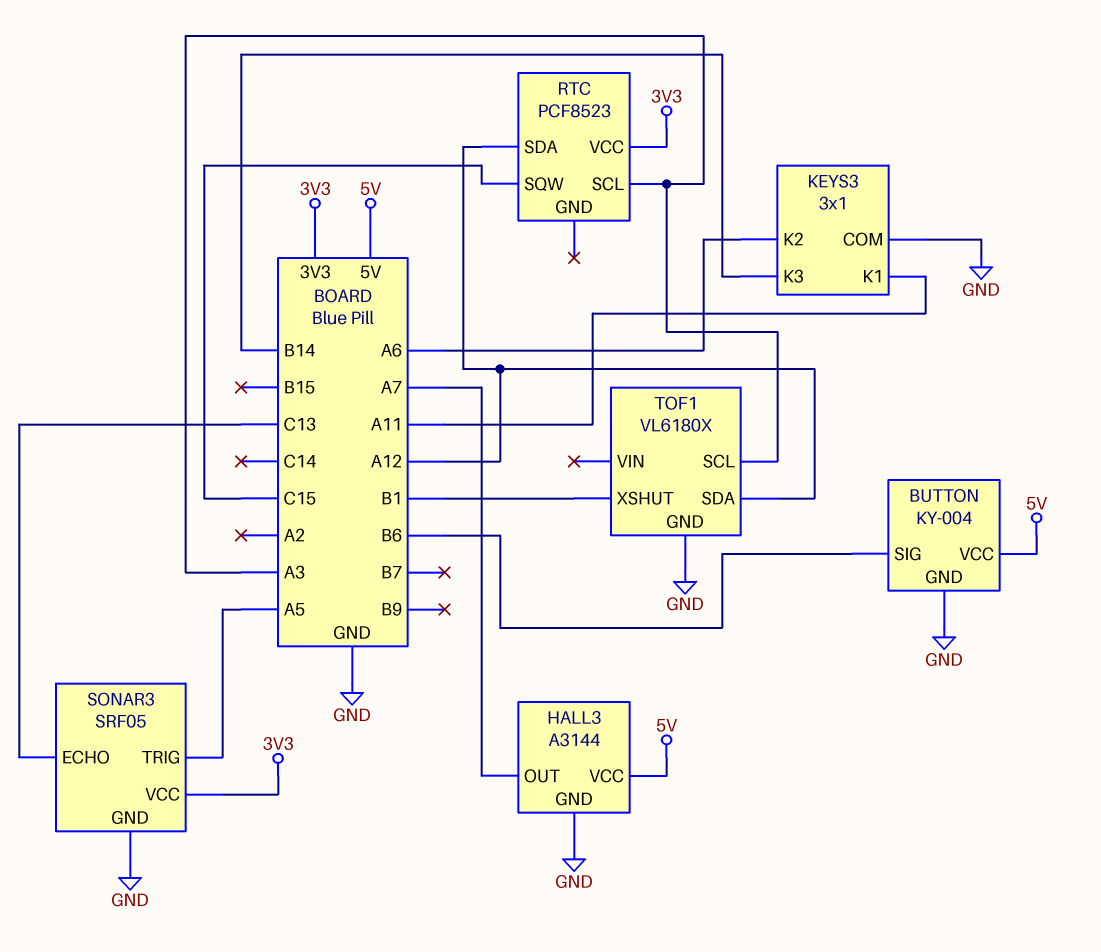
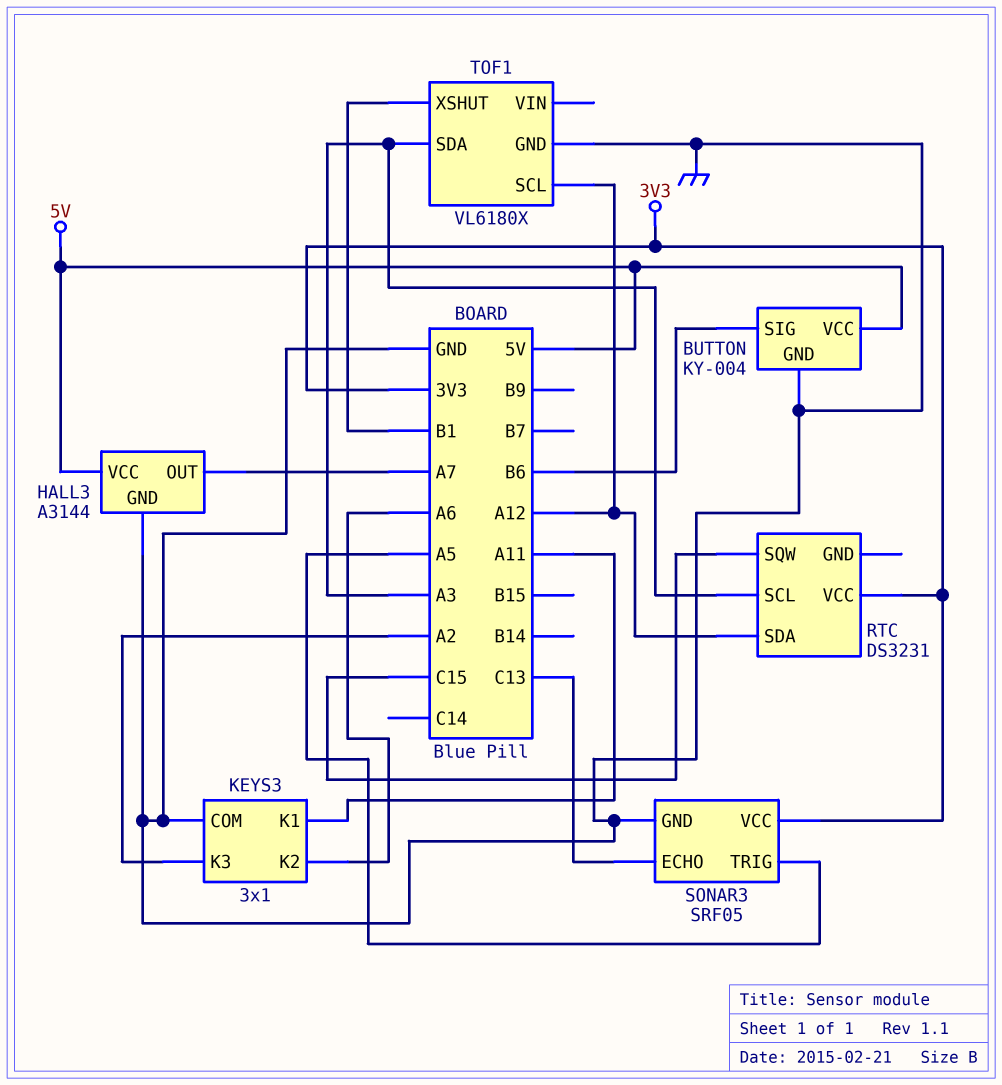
KEYS3 pin K3: B14 -> A2
RTC: PCF8523 -> DS3231
TOF1 pin SCL: A3 -> A12
TOF1 pin SDA: A12 -> A3

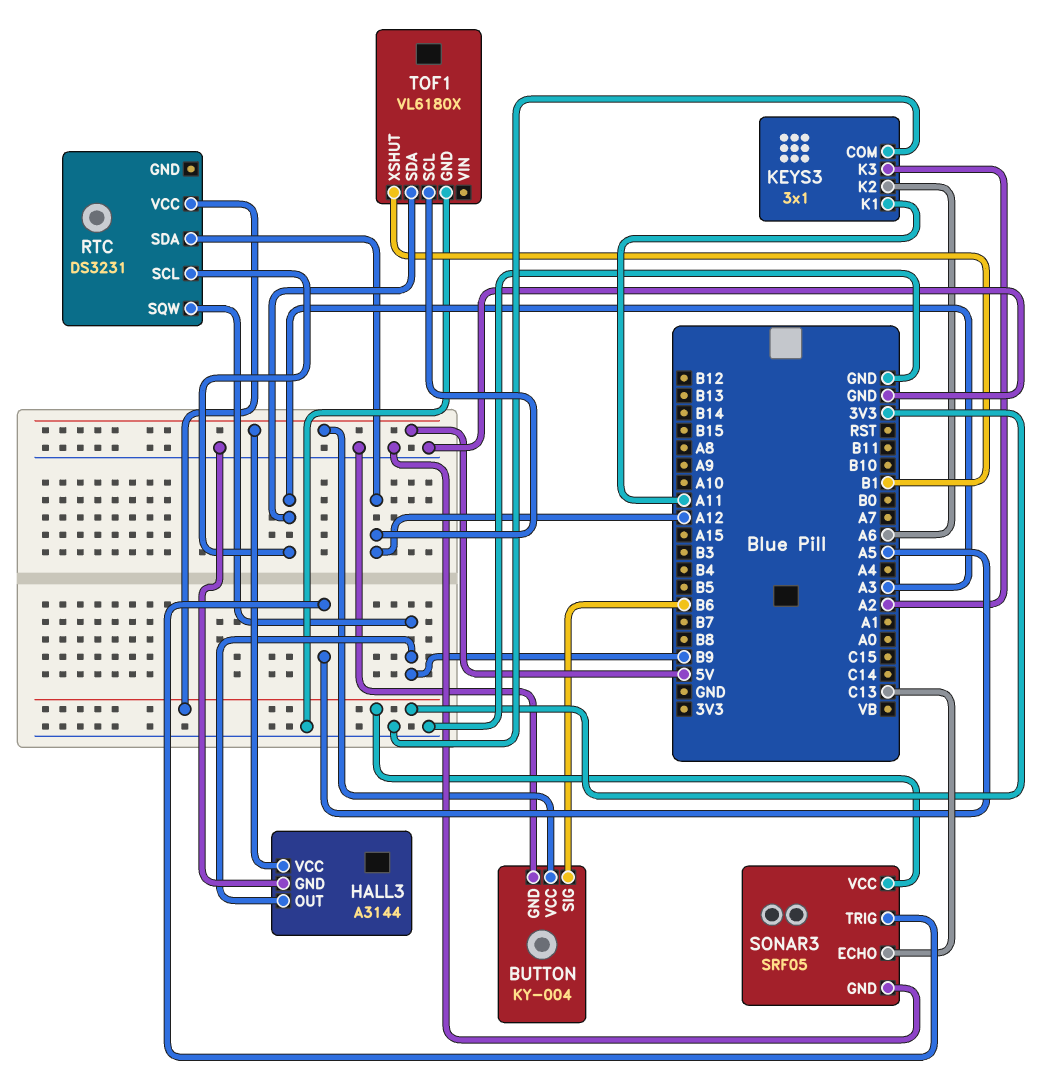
HALL3 pin OUT: A7 -> B9
RTC pin SQW: C15 -> B9

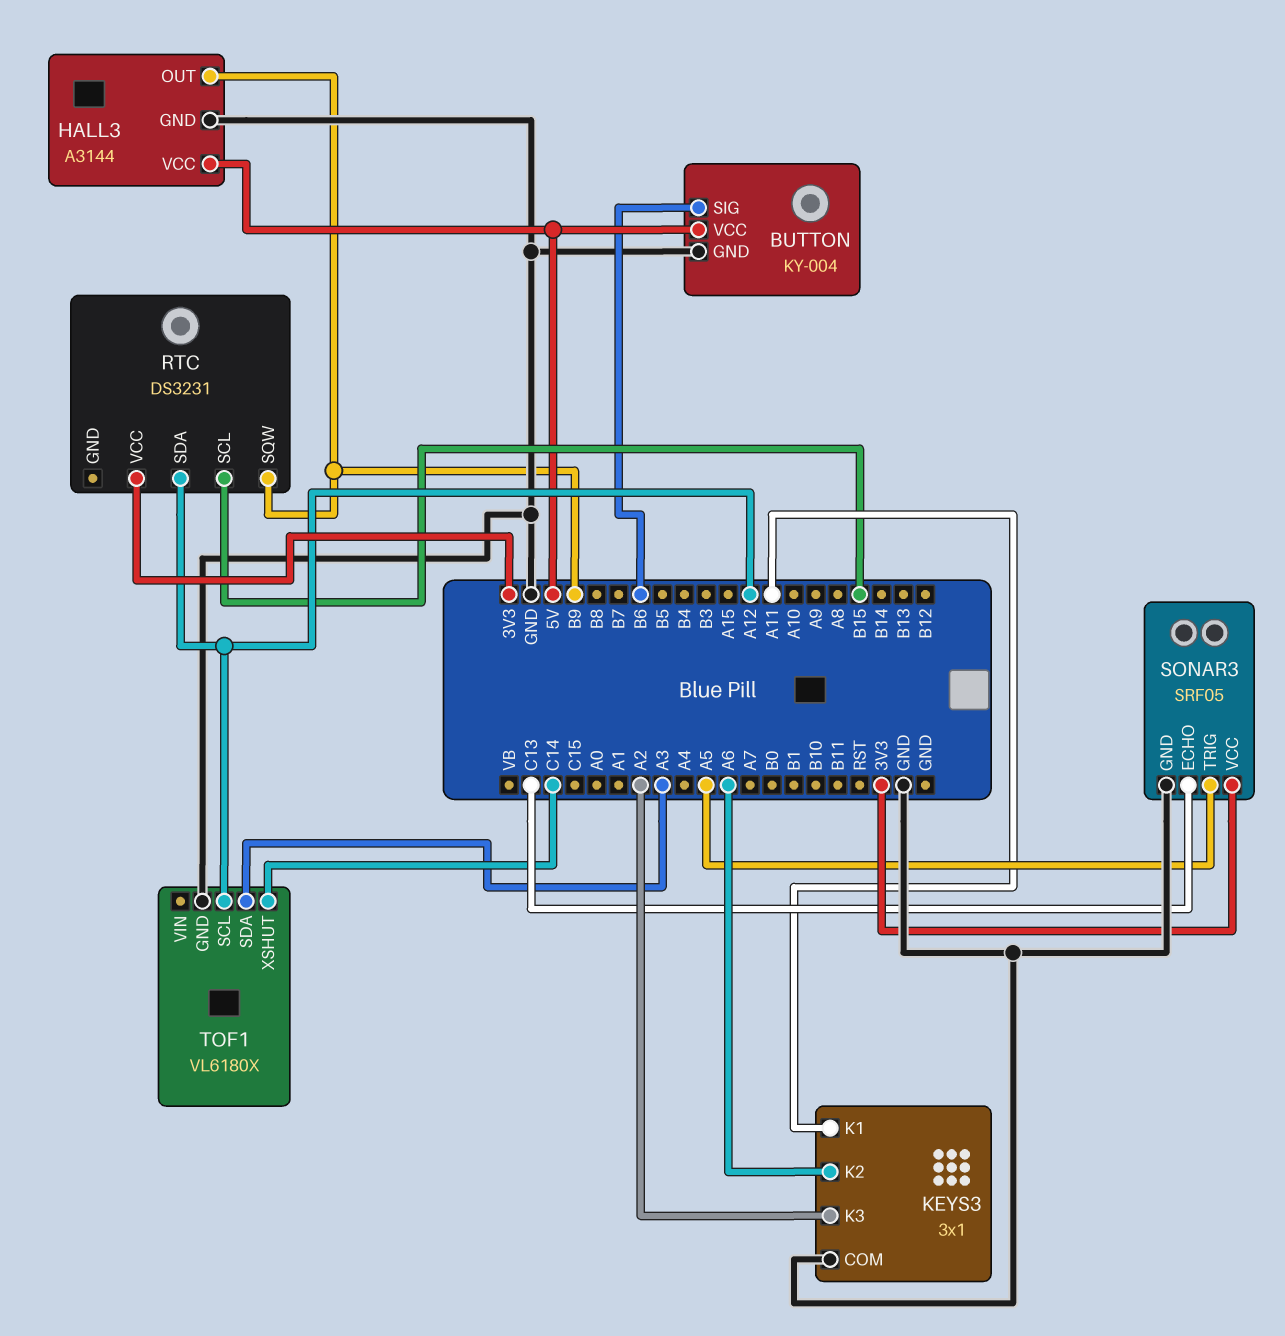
RTC pin SCL: A3 -> B15
TOF1 pin XSHUT: B1 -> C14

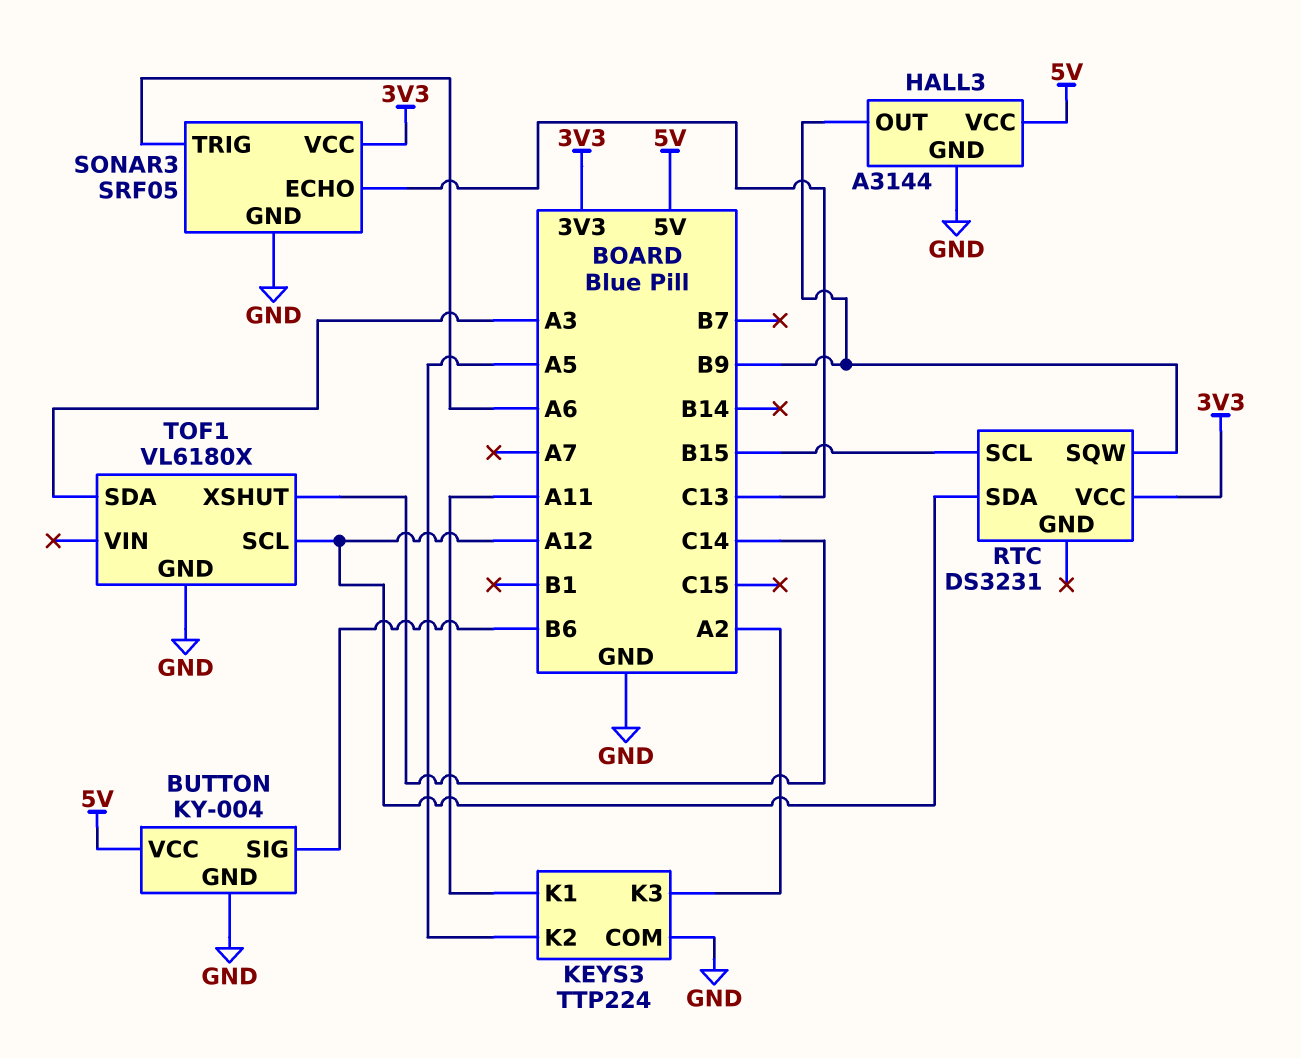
KEYS3: 3x1 -> TTP224
KEYS3 pin K2: A6 -> A5
SONAR3 pin TRIG: A5 -> A6

